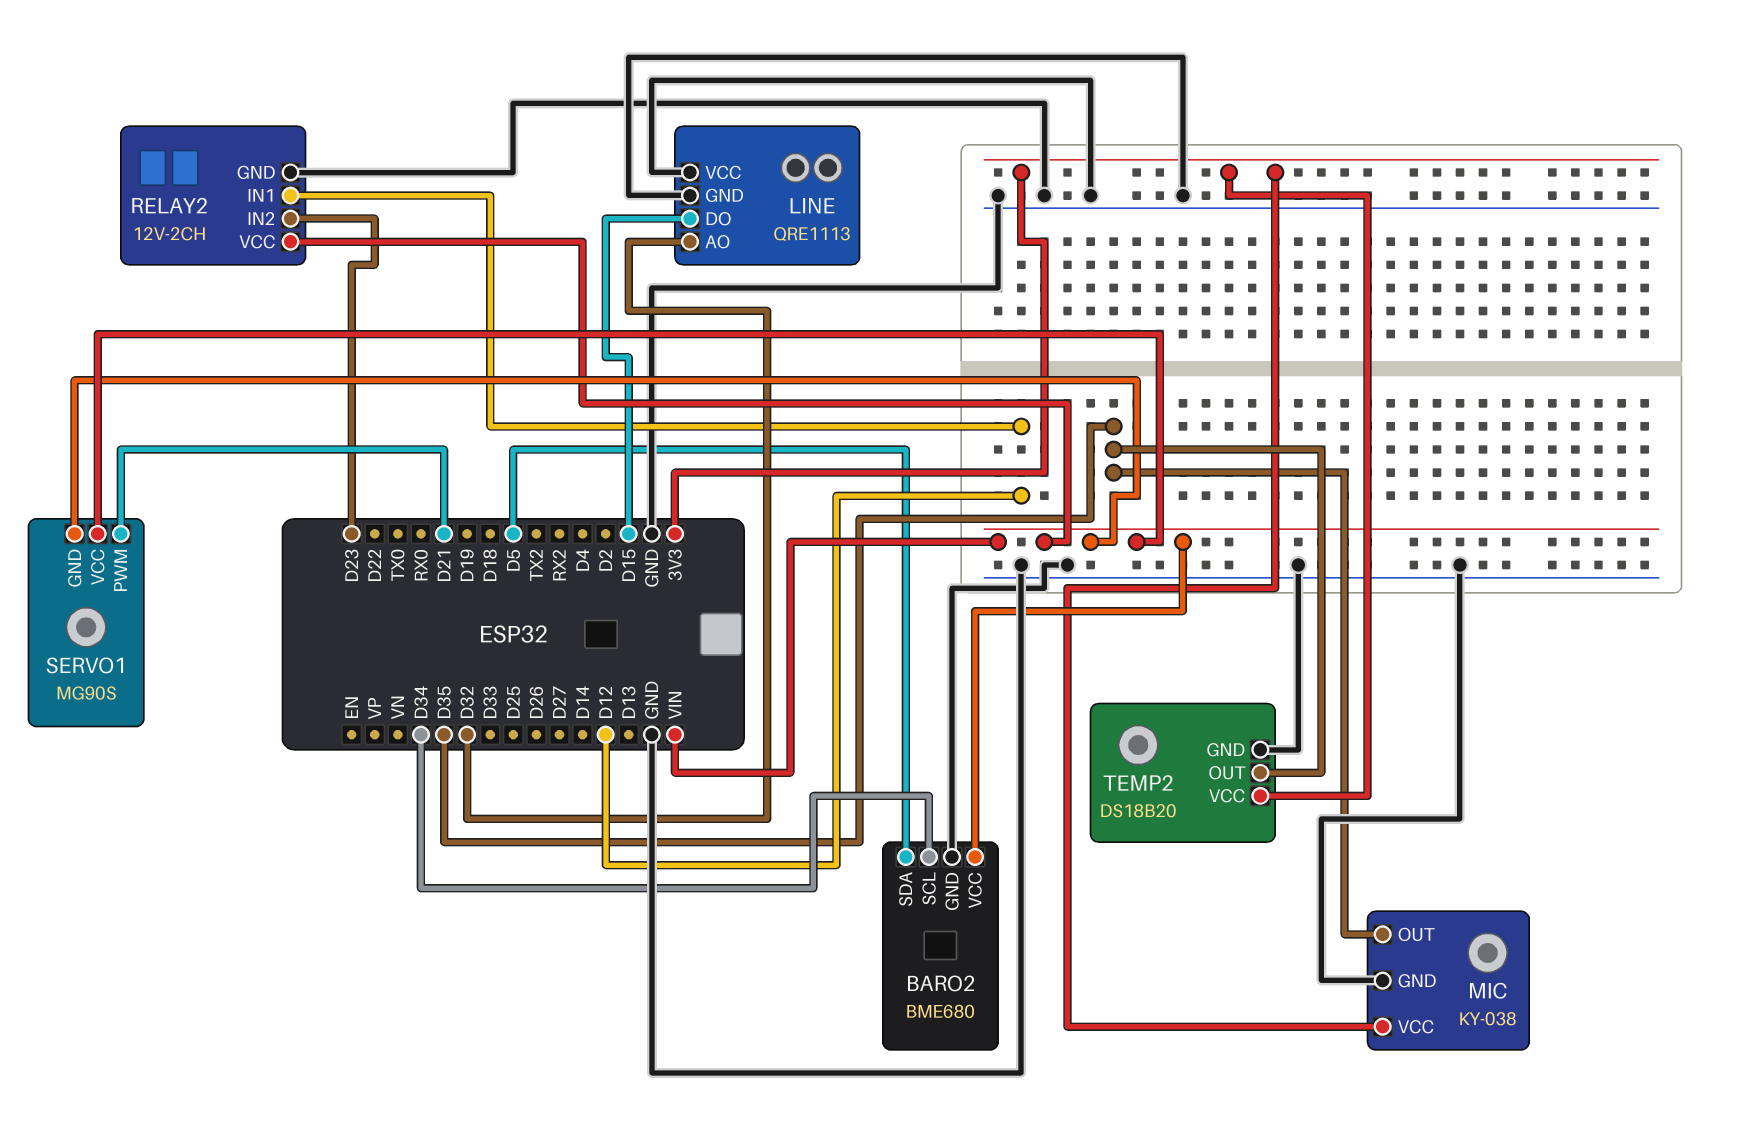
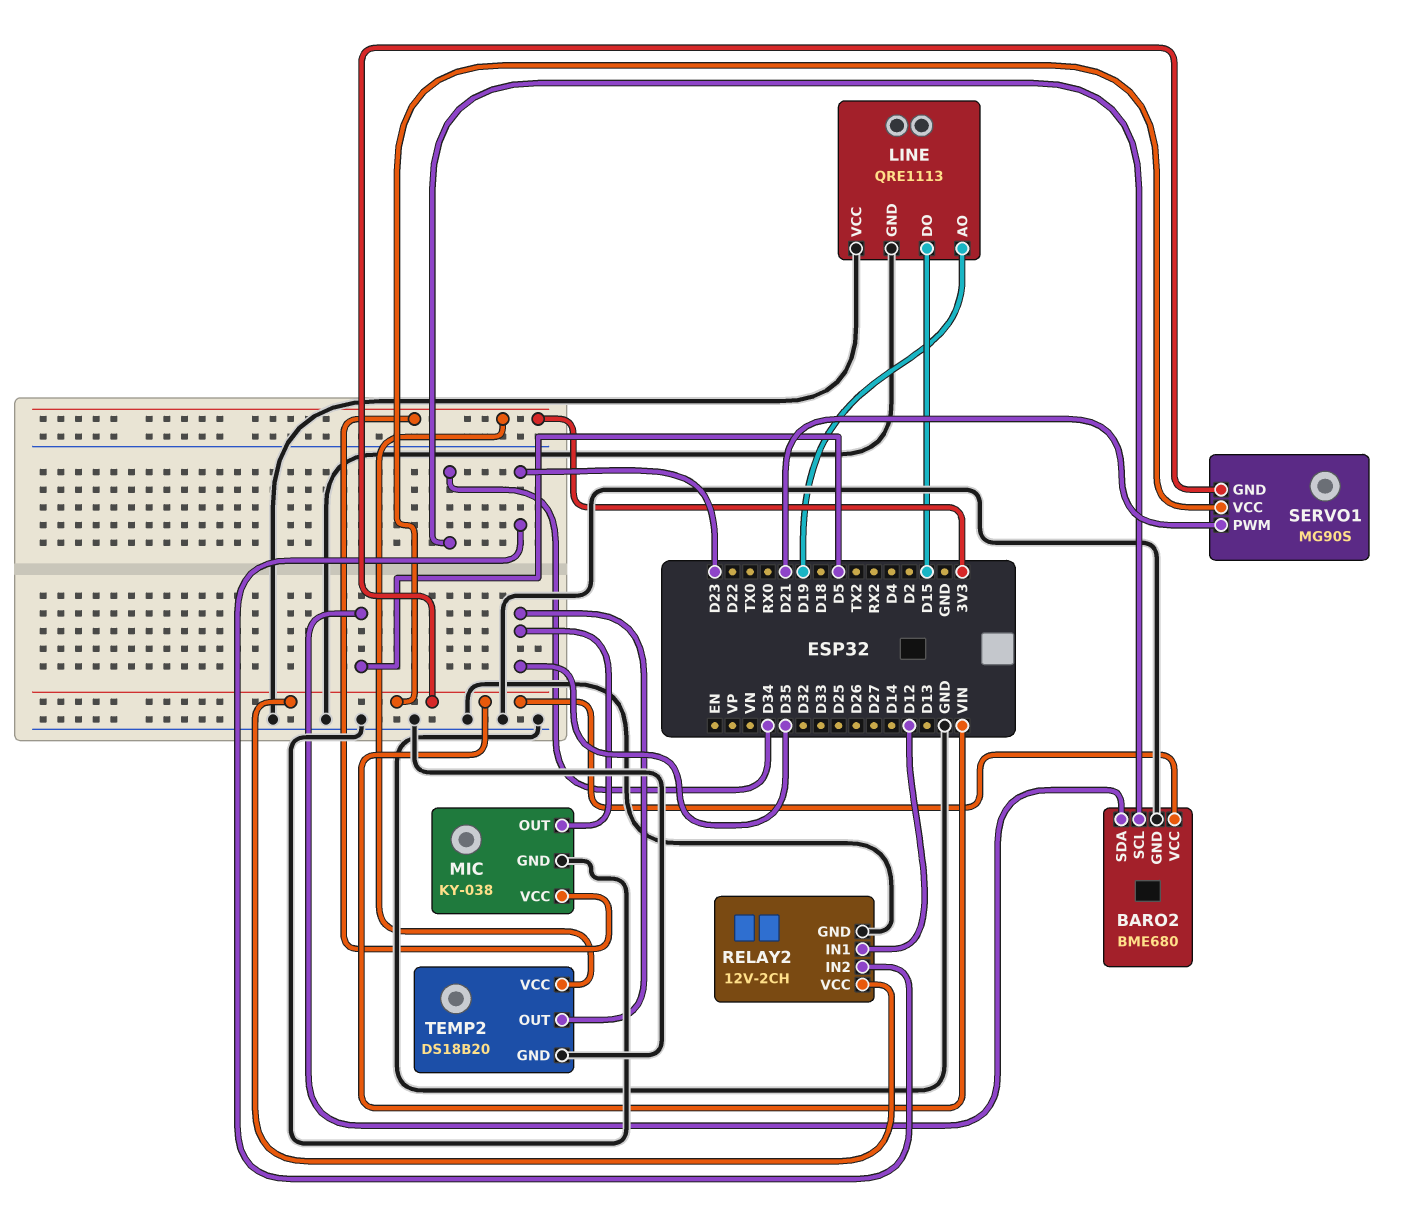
LINE pin AO: D32 -> D19

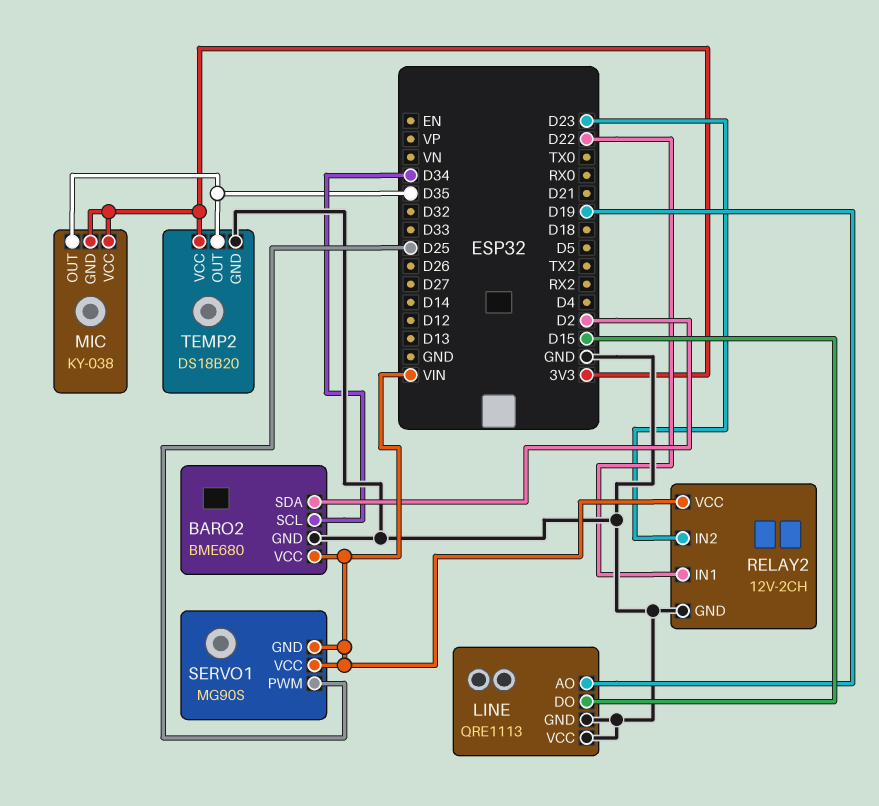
BARO2 pin SDA: D5 -> D2
MIC pin GND: GND -> 3V3
RELAY2 pin IN1: D12 -> D22
SERVO1 pin PWM: D21 -> D25

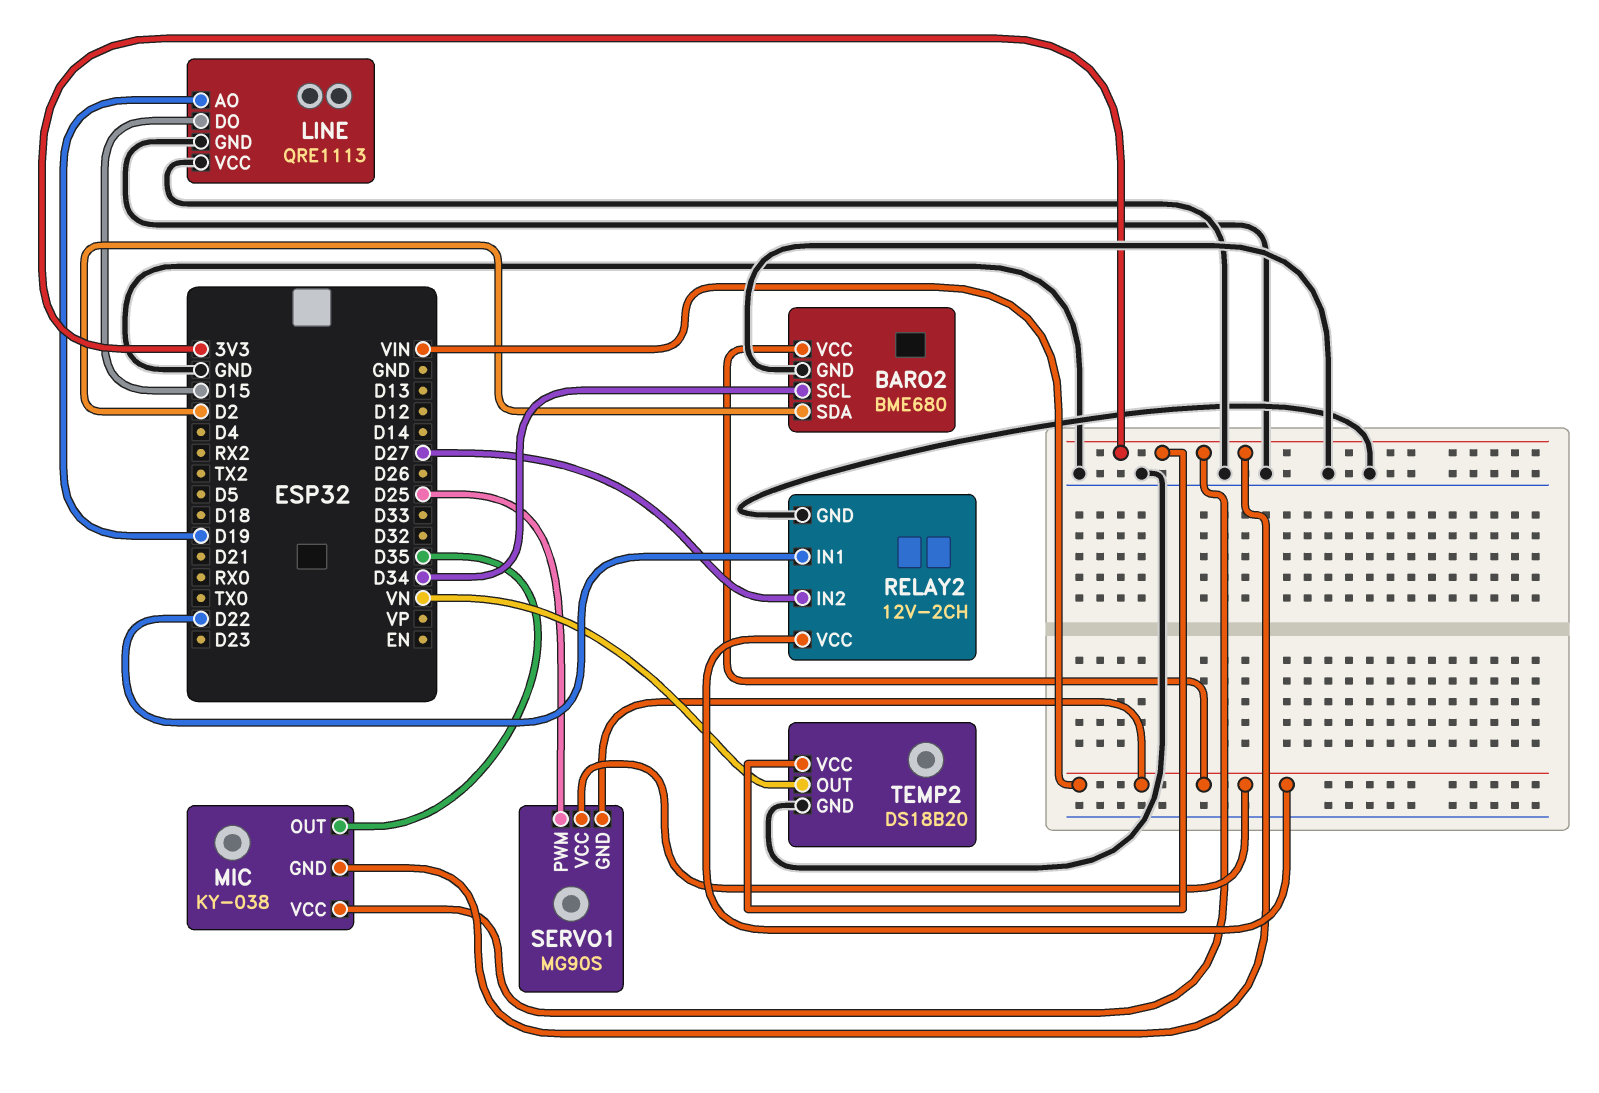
RELAY2 pin IN2: D23 -> D27
TEMP2 pin OUT: D35 -> VN

